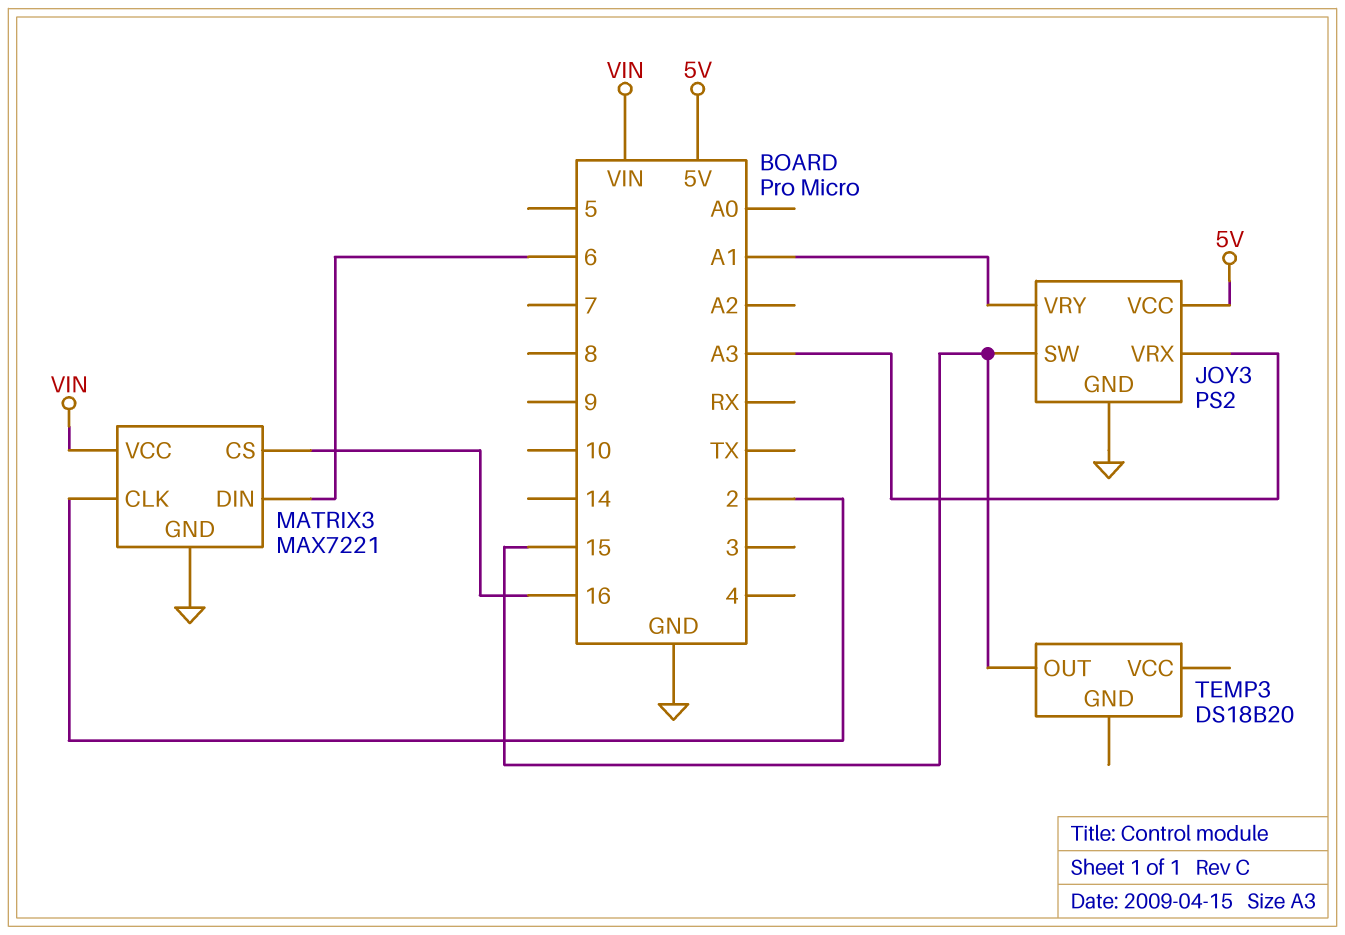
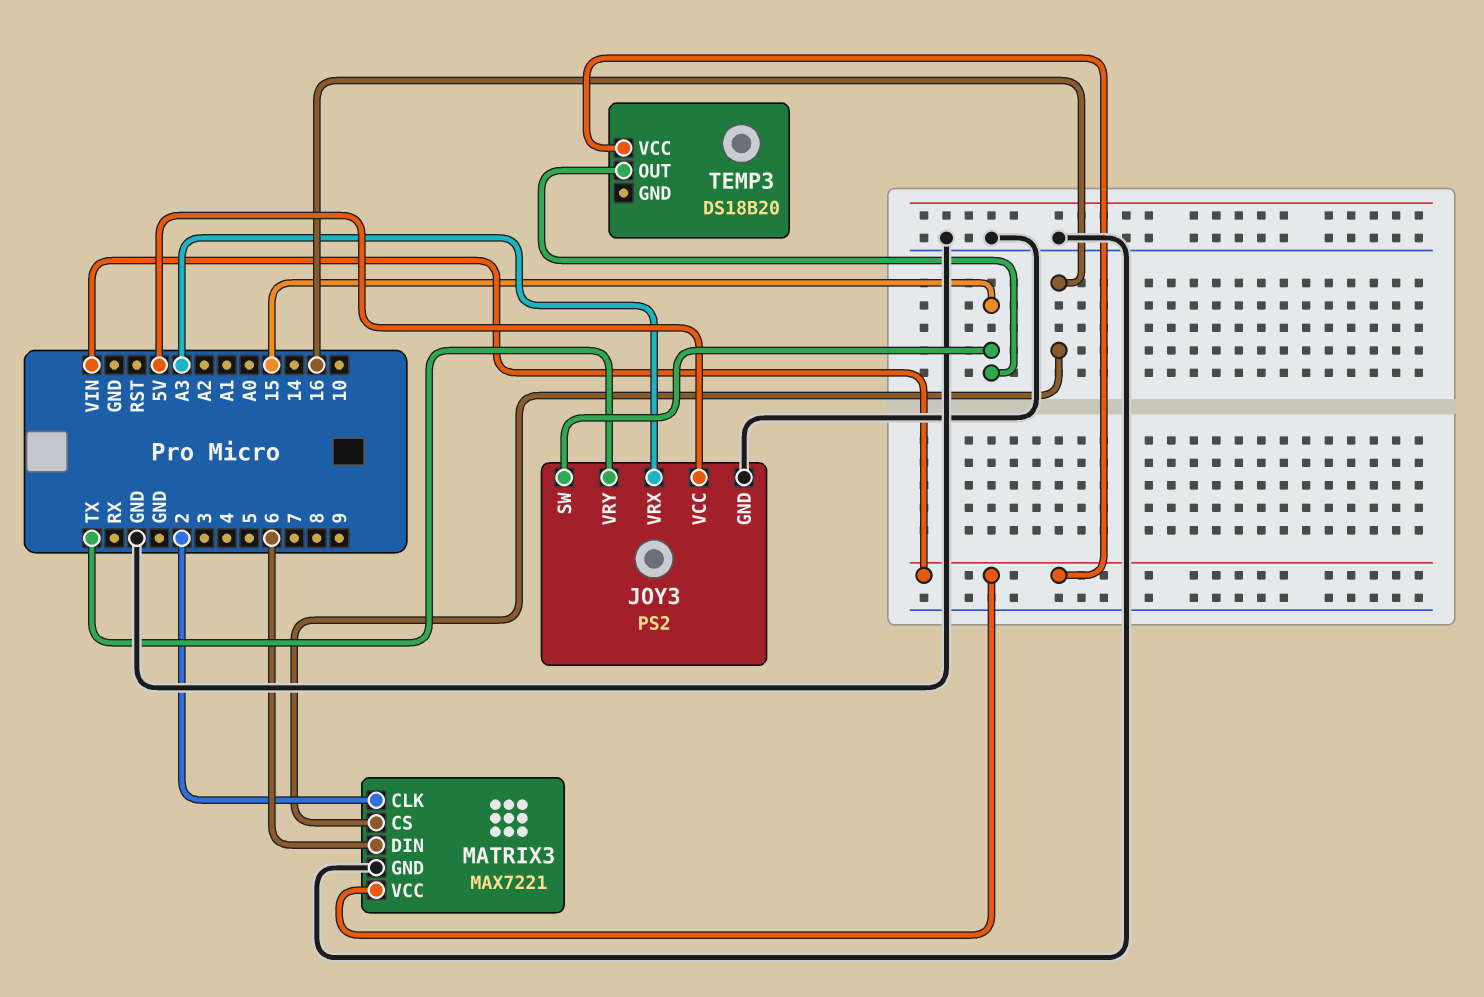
JOY3 pin VRY: A1 -> TX
TEMP3 pin VCC: none -> VIN

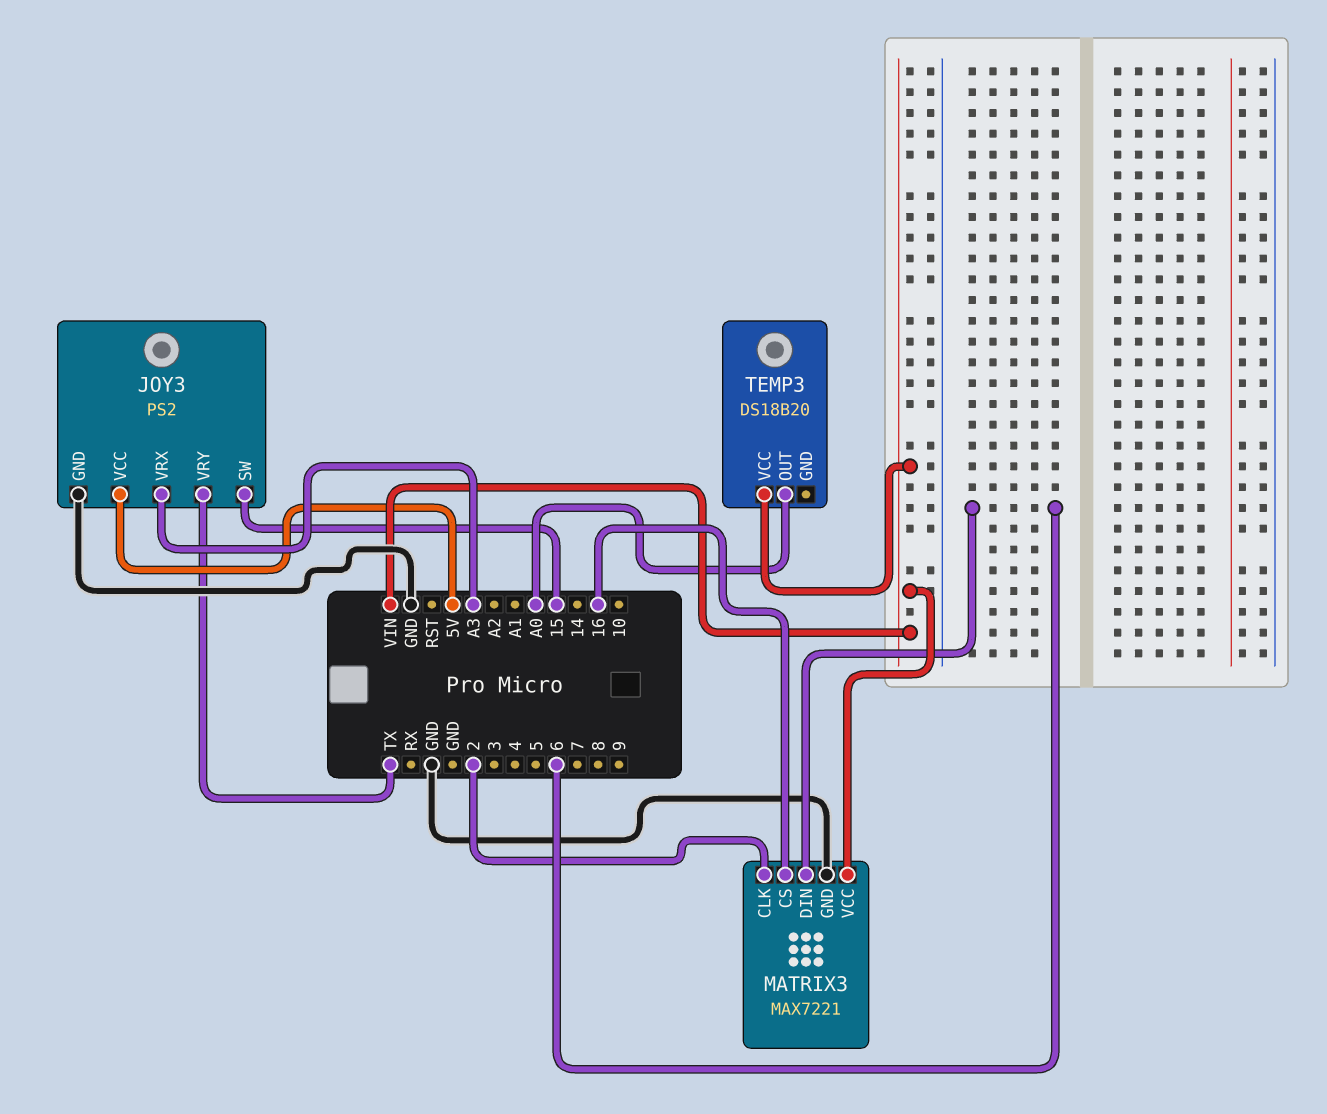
TEMP3 pin OUT: 15 -> A0

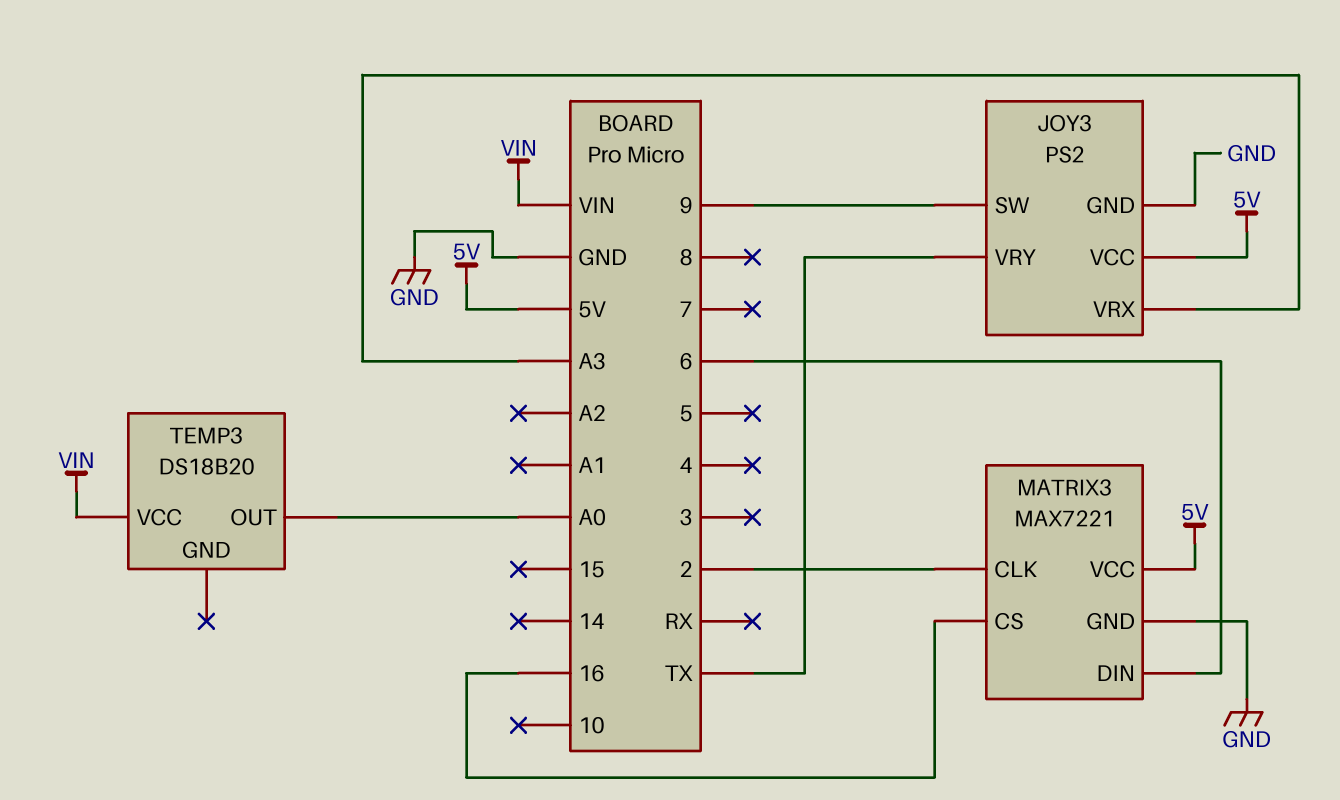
JOY3 pin SW: 15 -> 9
MATRIX3 pin VCC: VIN -> 5V

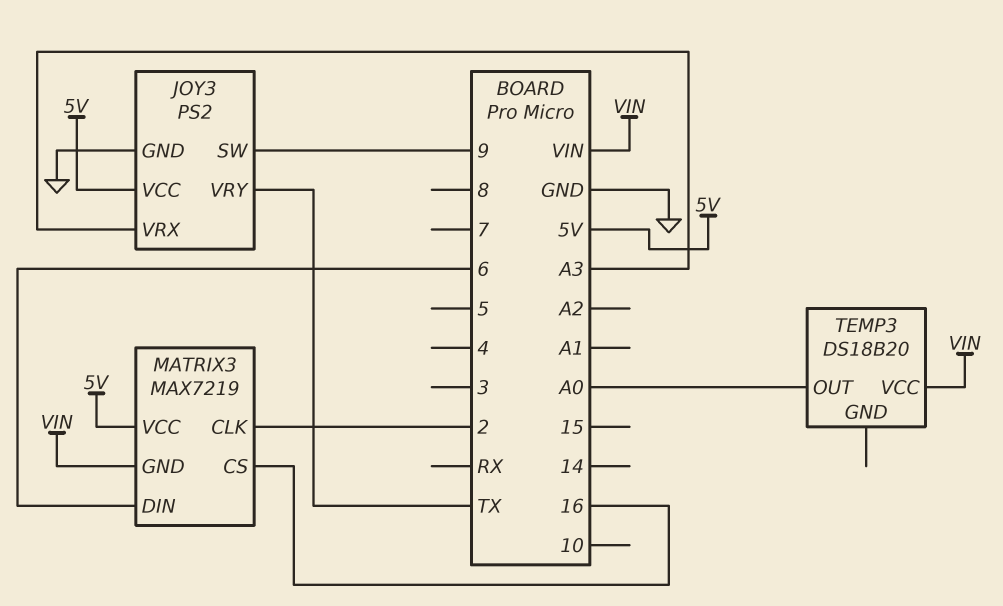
MATRIX3: MAX7221 -> MAX7219
MATRIX3 pin GND: GND -> VIN

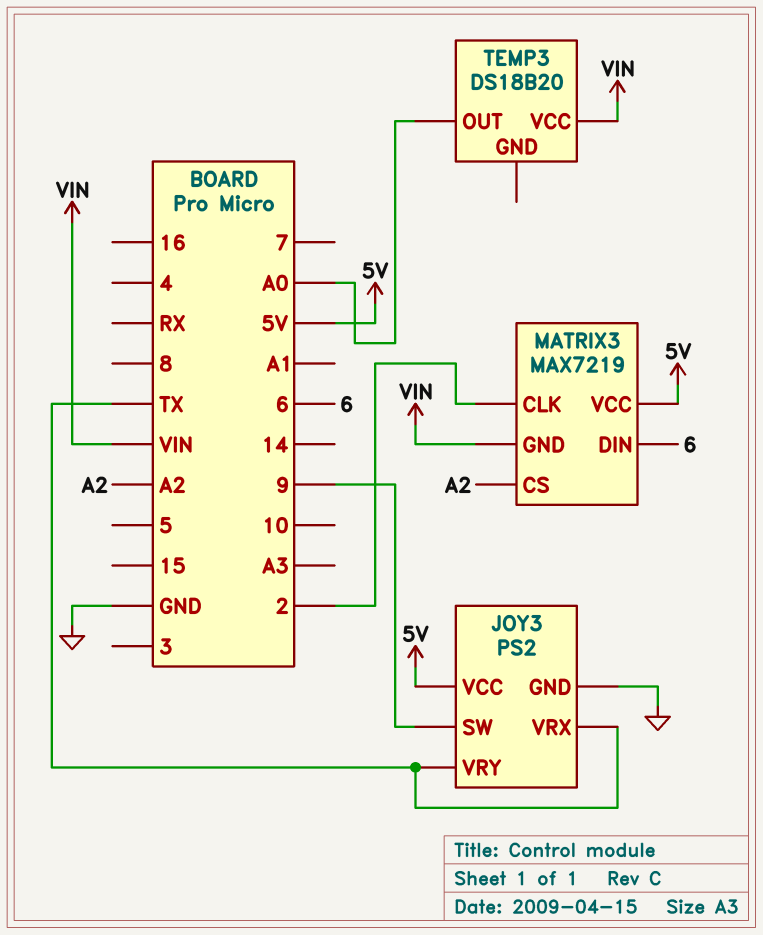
JOY3 pin VRX: A3 -> TX
MATRIX3 pin CS: 16 -> A2

